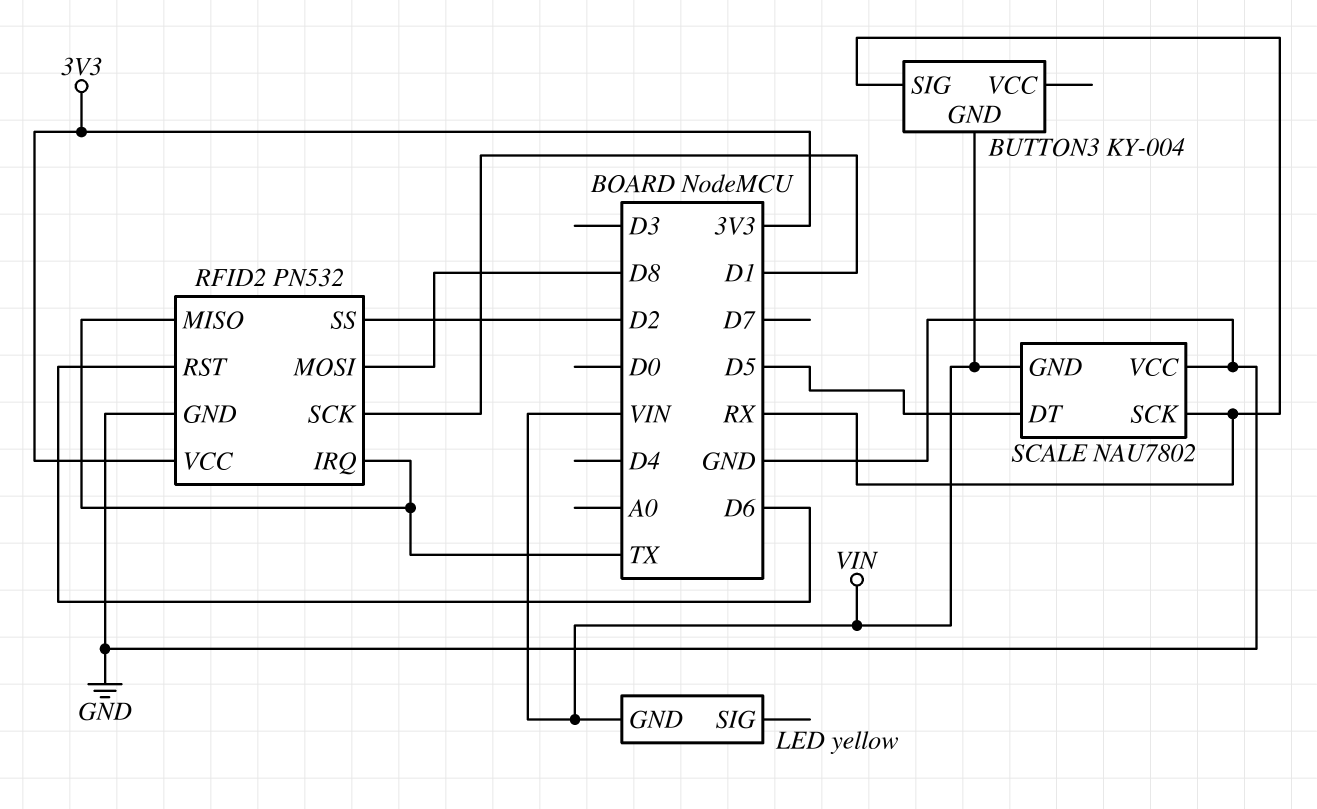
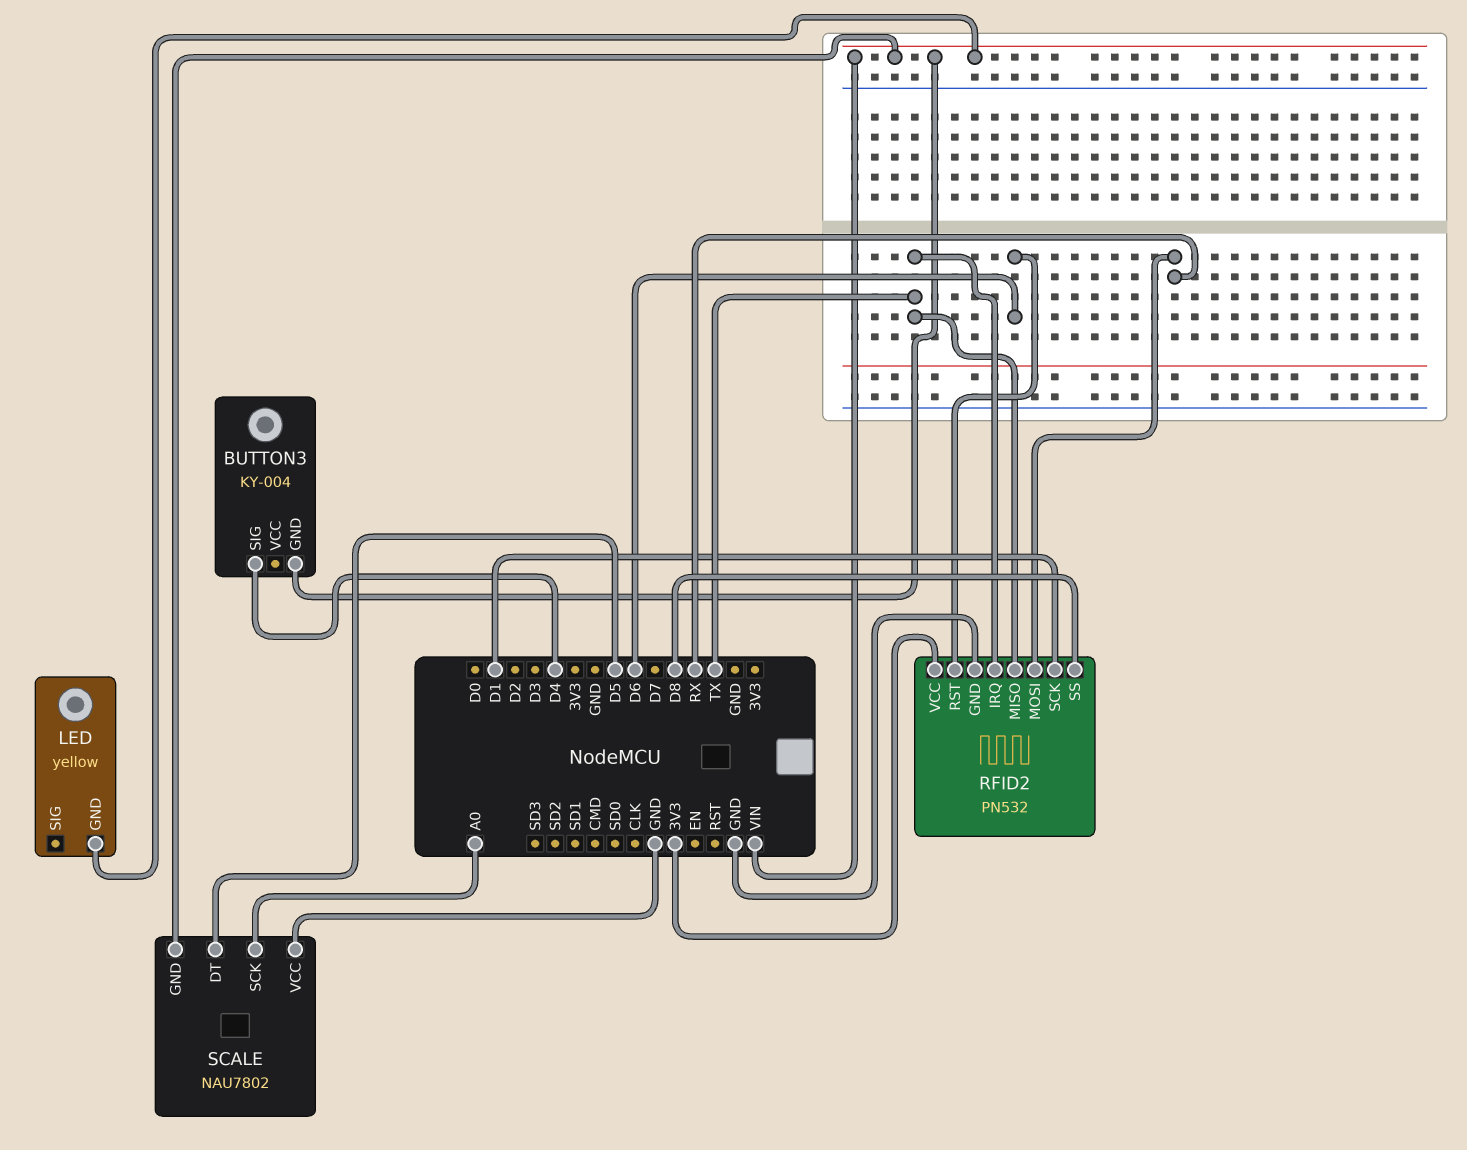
BUTTON3 pin SIG: RX -> D4
RFID2 pin MOSI: D8 -> RX
RFID2 pin SS: D2 -> D8
SCALE pin SCK: RX -> A0

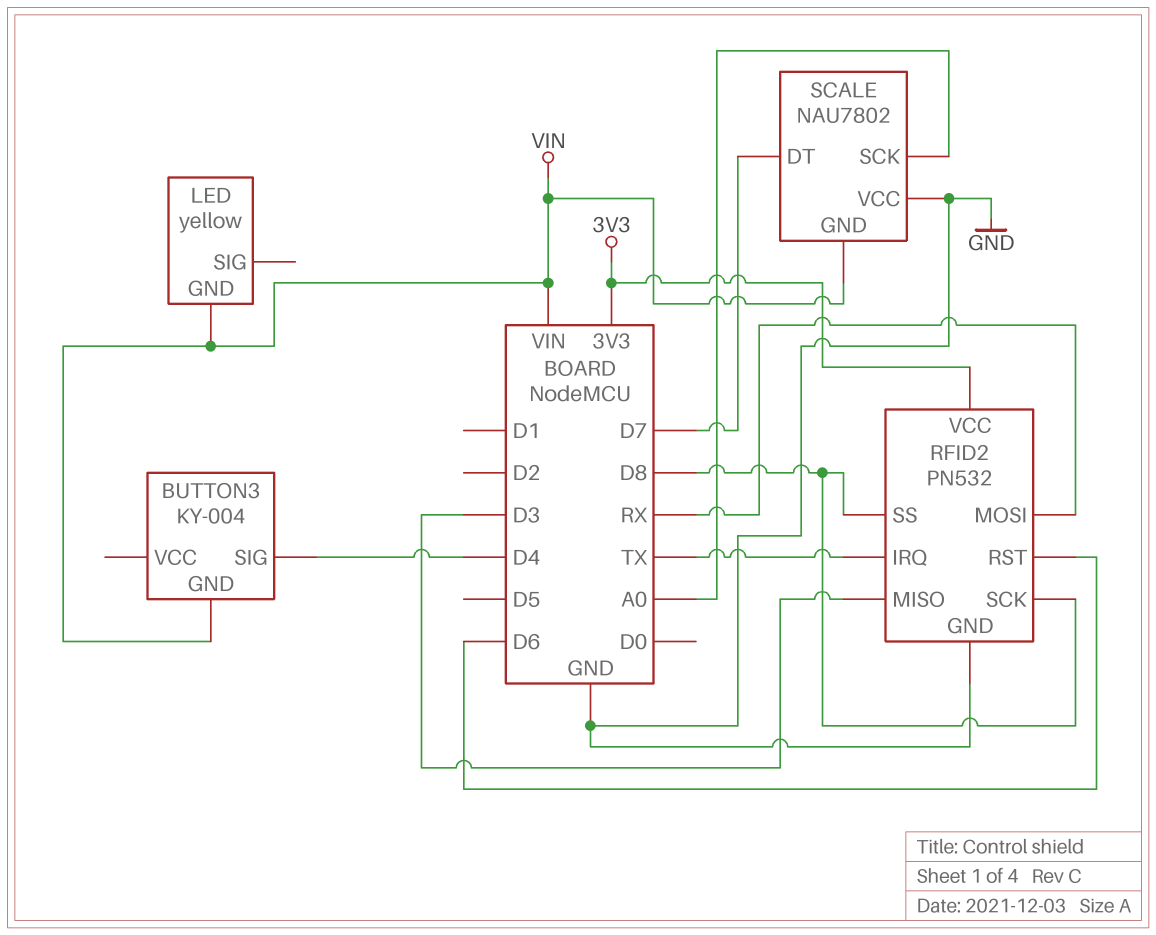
RFID2 pin MISO: TX -> D3
RFID2 pin SCK: D1 -> D8
SCALE pin DT: D5 -> D7

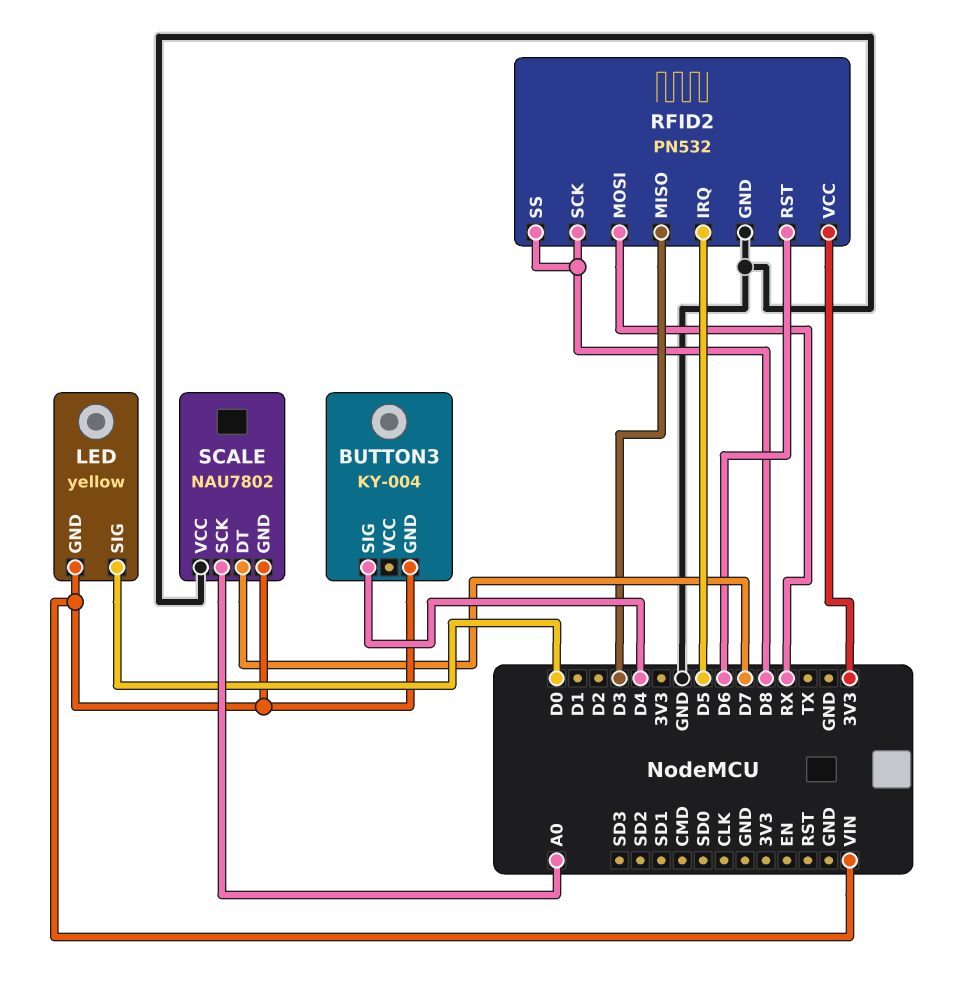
LED pin SIG: none -> D0
RFID2 pin IRQ: TX -> D5

